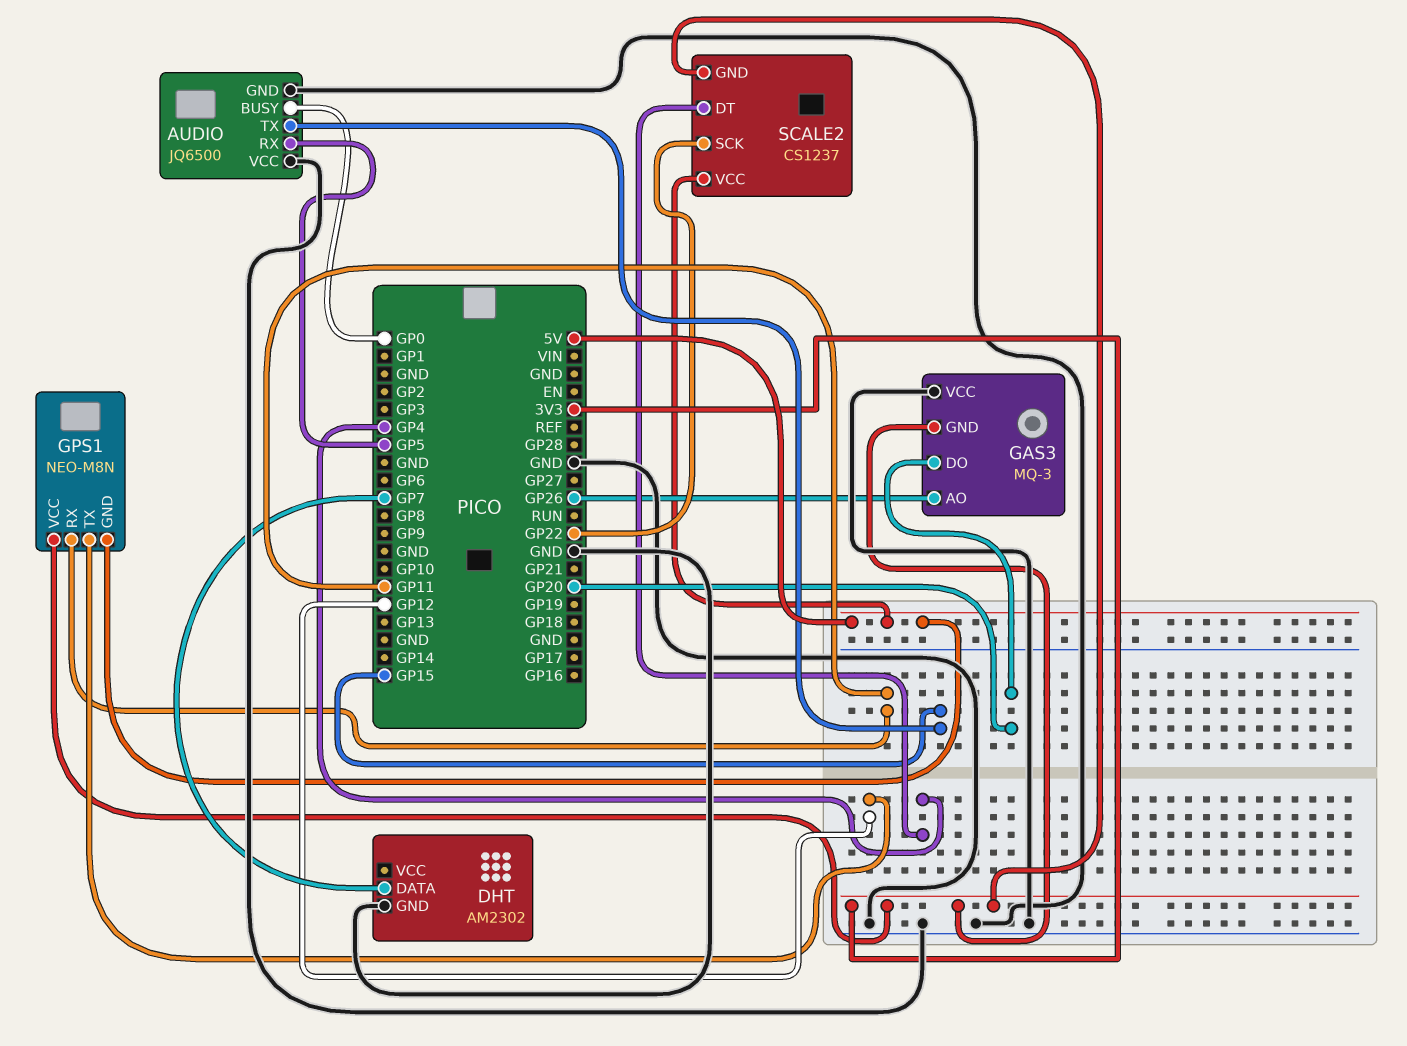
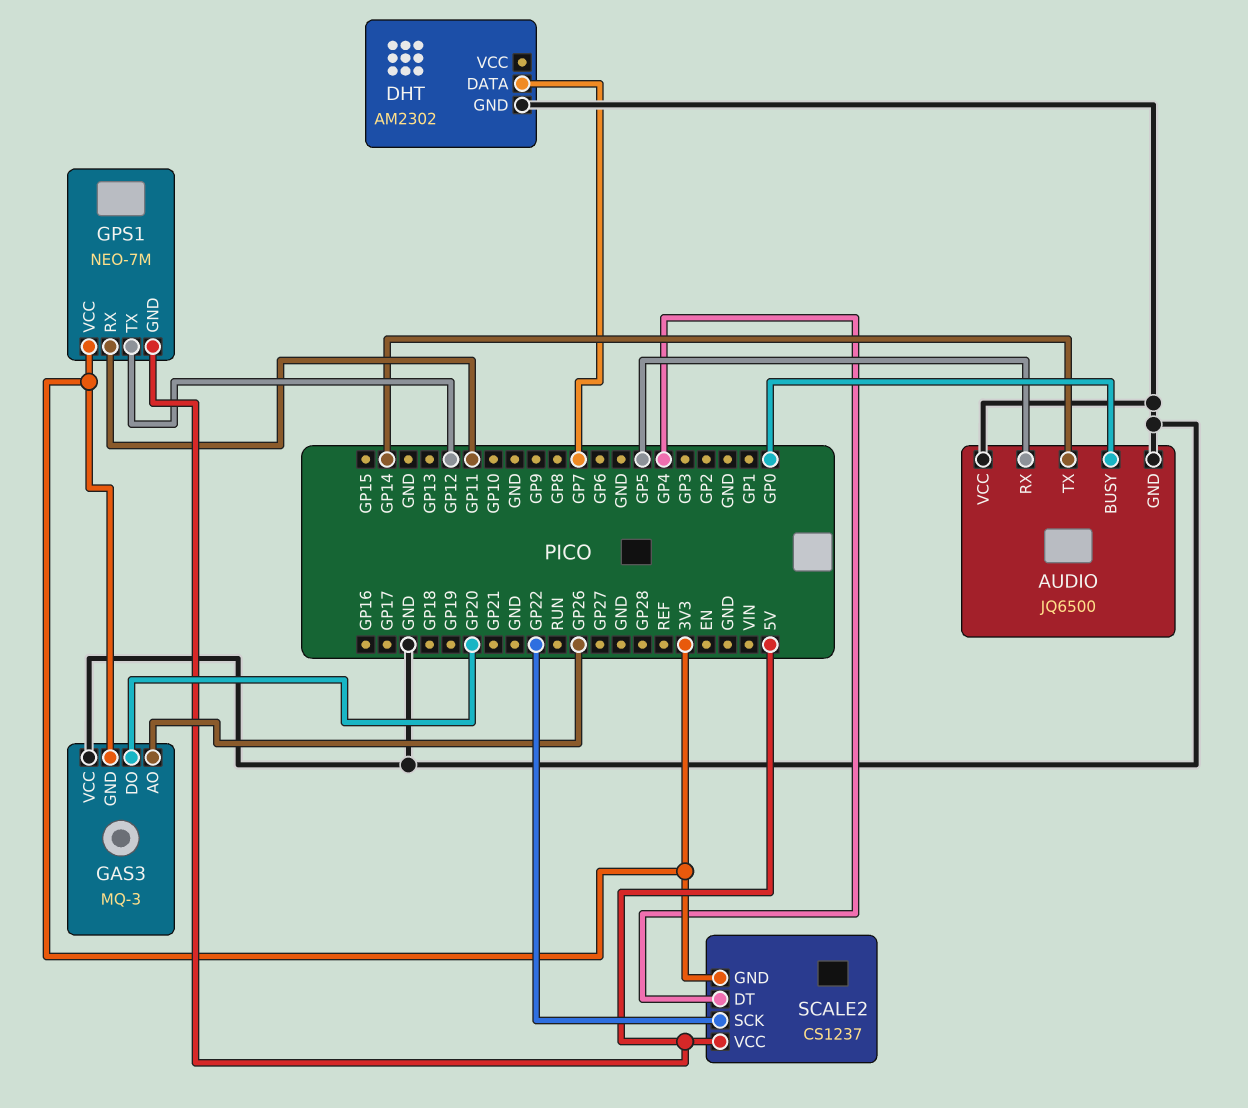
AUDIO pin TX: GP15 -> GP14
GPS1: NEO-M8N -> NEO-7M

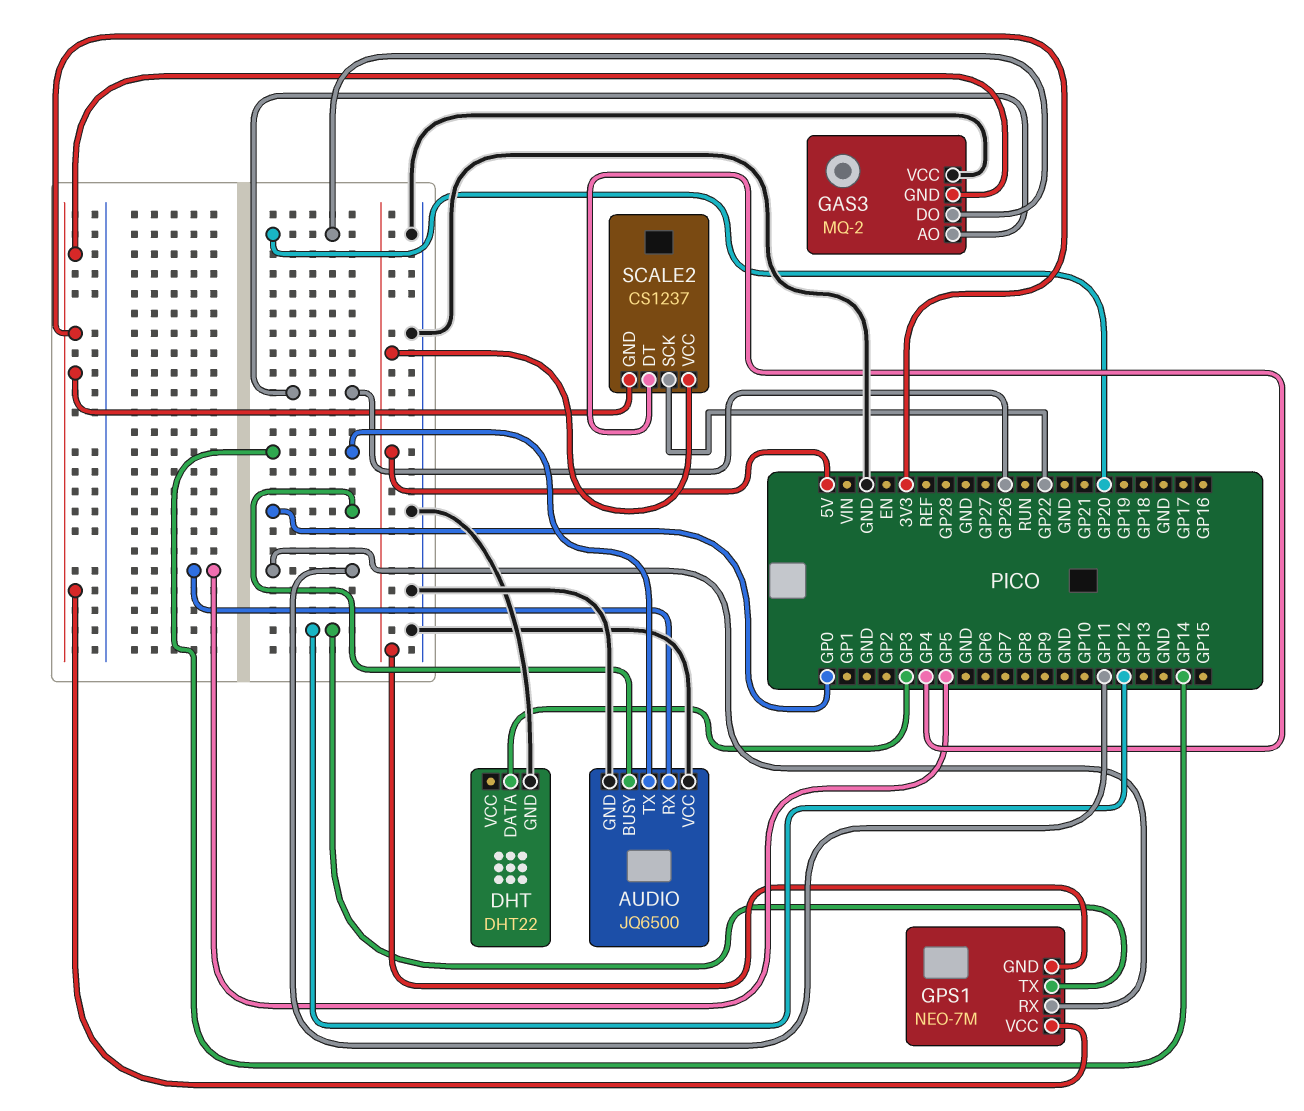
DHT: AM2302 -> DHT22
DHT pin DATA: GP7 -> GP3
GAS3: MQ-3 -> MQ-2

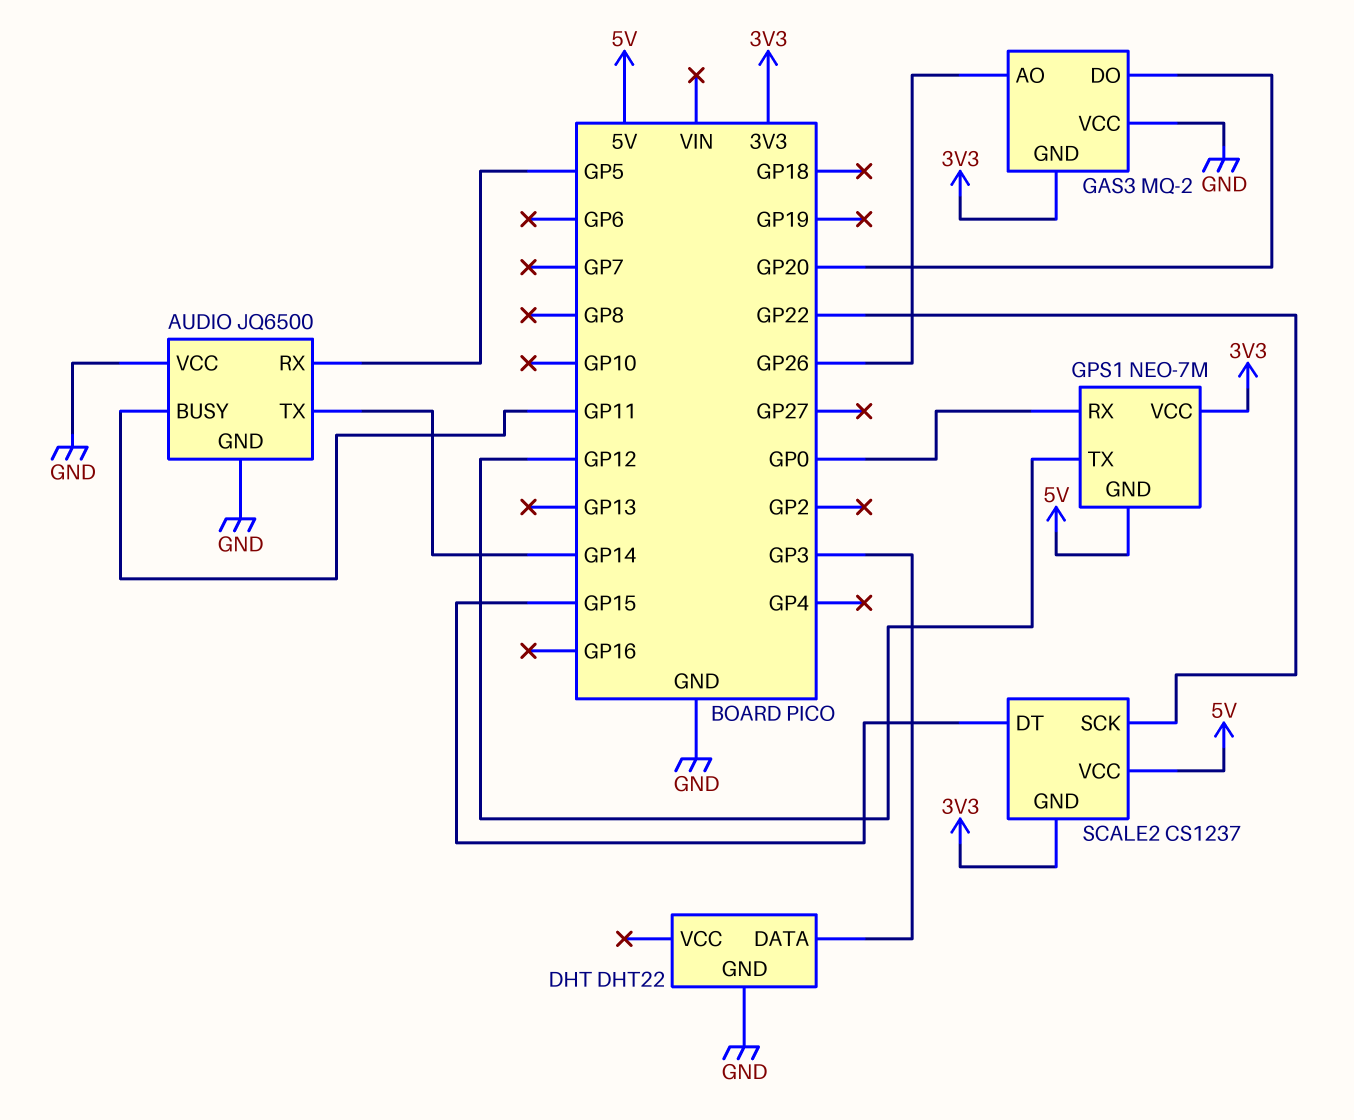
AUDIO pin BUSY: GP0 -> GP11
GPS1 pin RX: GP11 -> GP0
SCALE2 pin DT: GP4 -> GP15

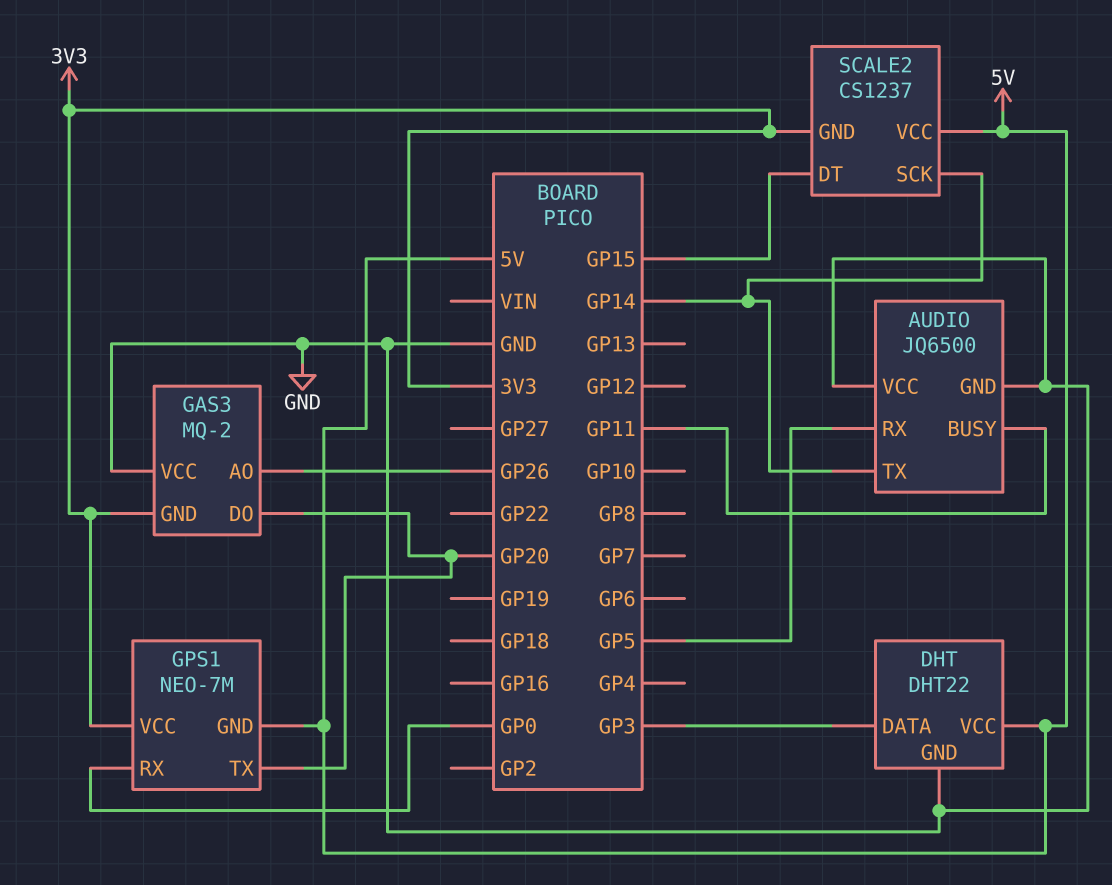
DHT pin VCC: none -> 5V
GPS1 pin TX: GP12 -> GP20
SCALE2 pin SCK: GP22 -> GP14

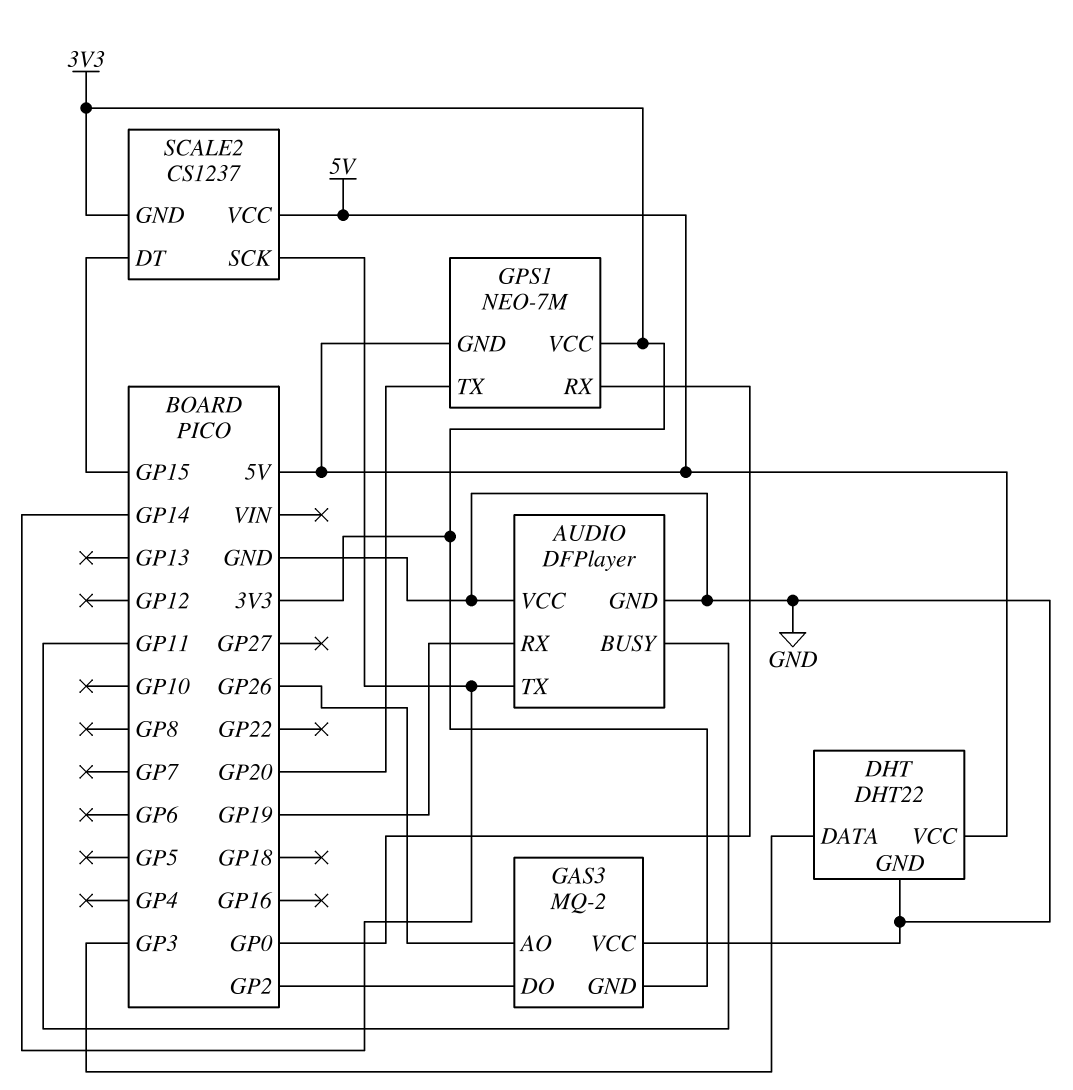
AUDIO: JQ6500 -> DFPlayer
AUDIO pin RX: GP5 -> GP19
GAS3 pin DO: GP20 -> GP2

